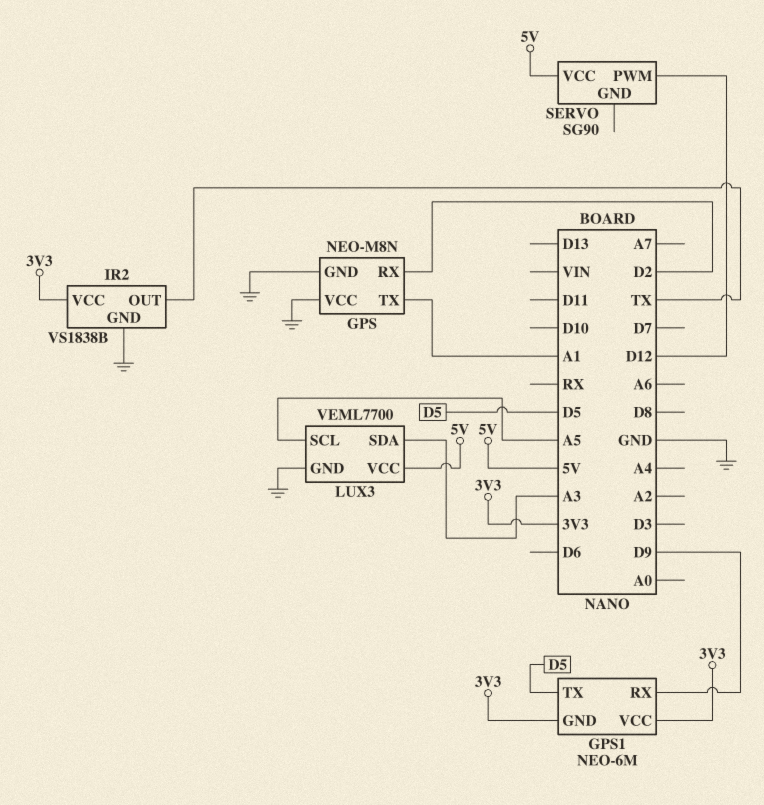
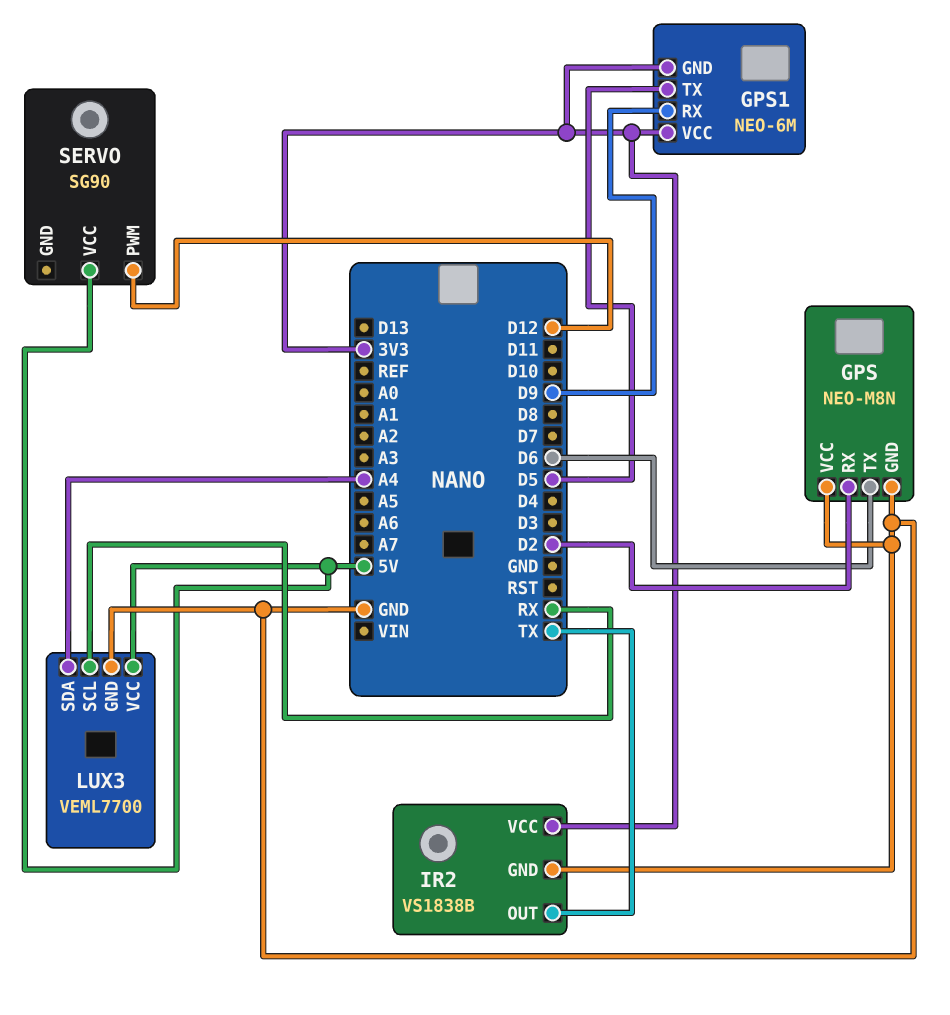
GPS pin TX: A1 -> D6
LUX3 pin SCL: A5 -> RX
LUX3 pin SDA: A3 -> A4

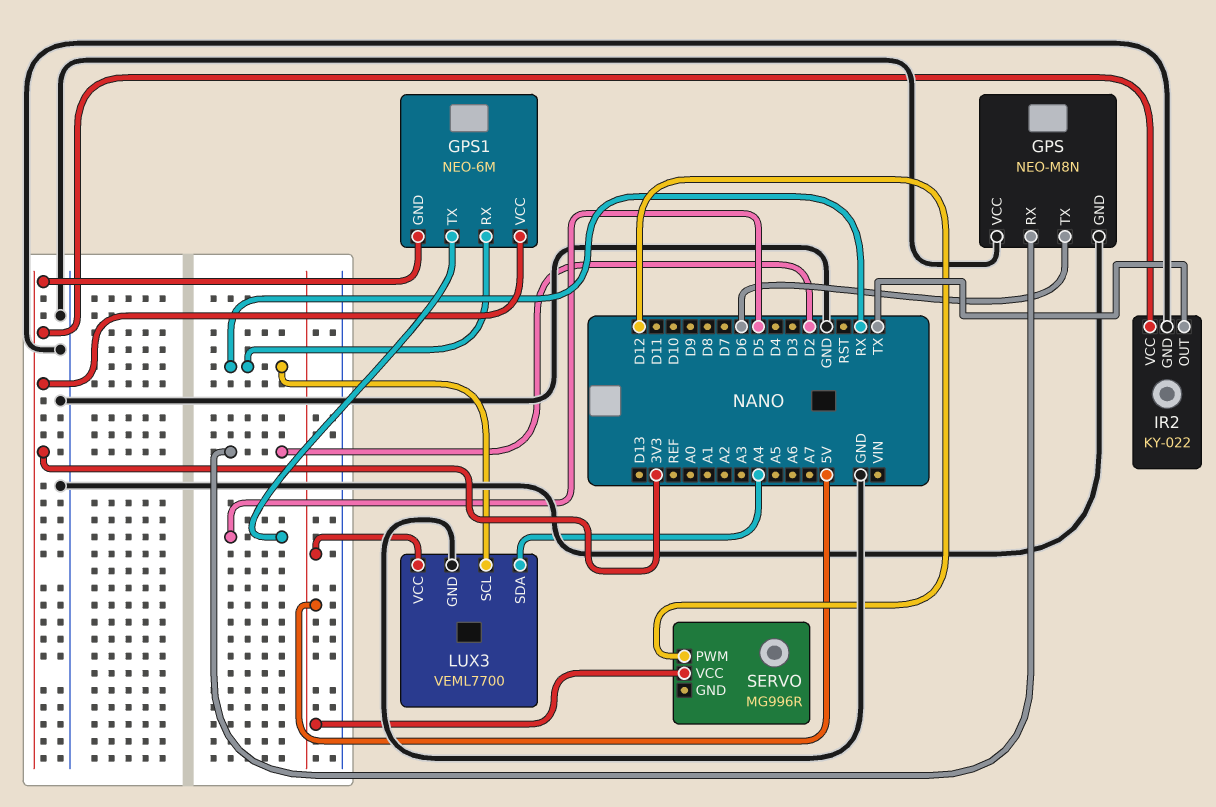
GPS1 pin RX: D9 -> RX
IR2: VS1838B -> KY-022
SERVO: SG90 -> MG996R

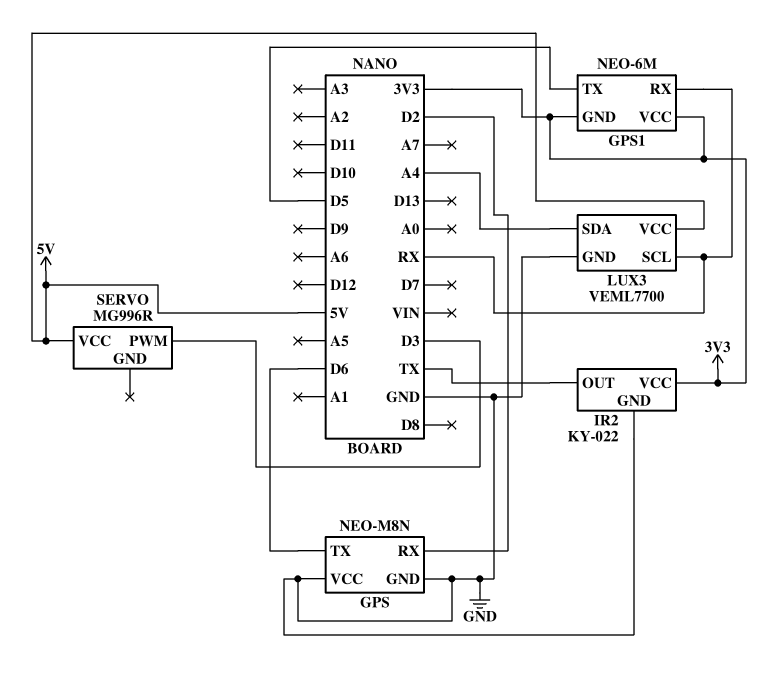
SERVO pin PWM: D12 -> D3

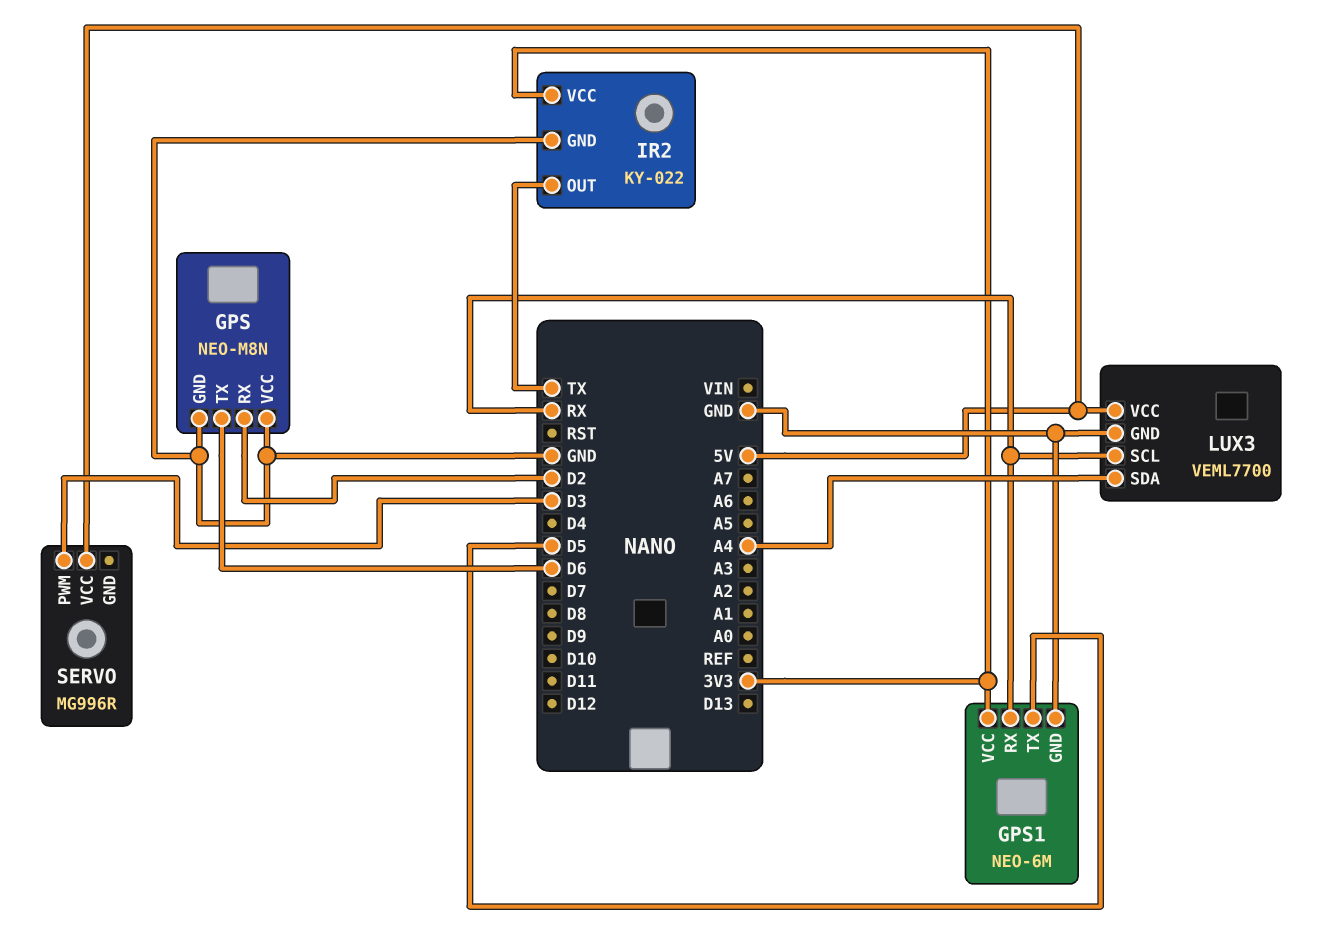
GPS1 pin GND: 3V3 -> GND

